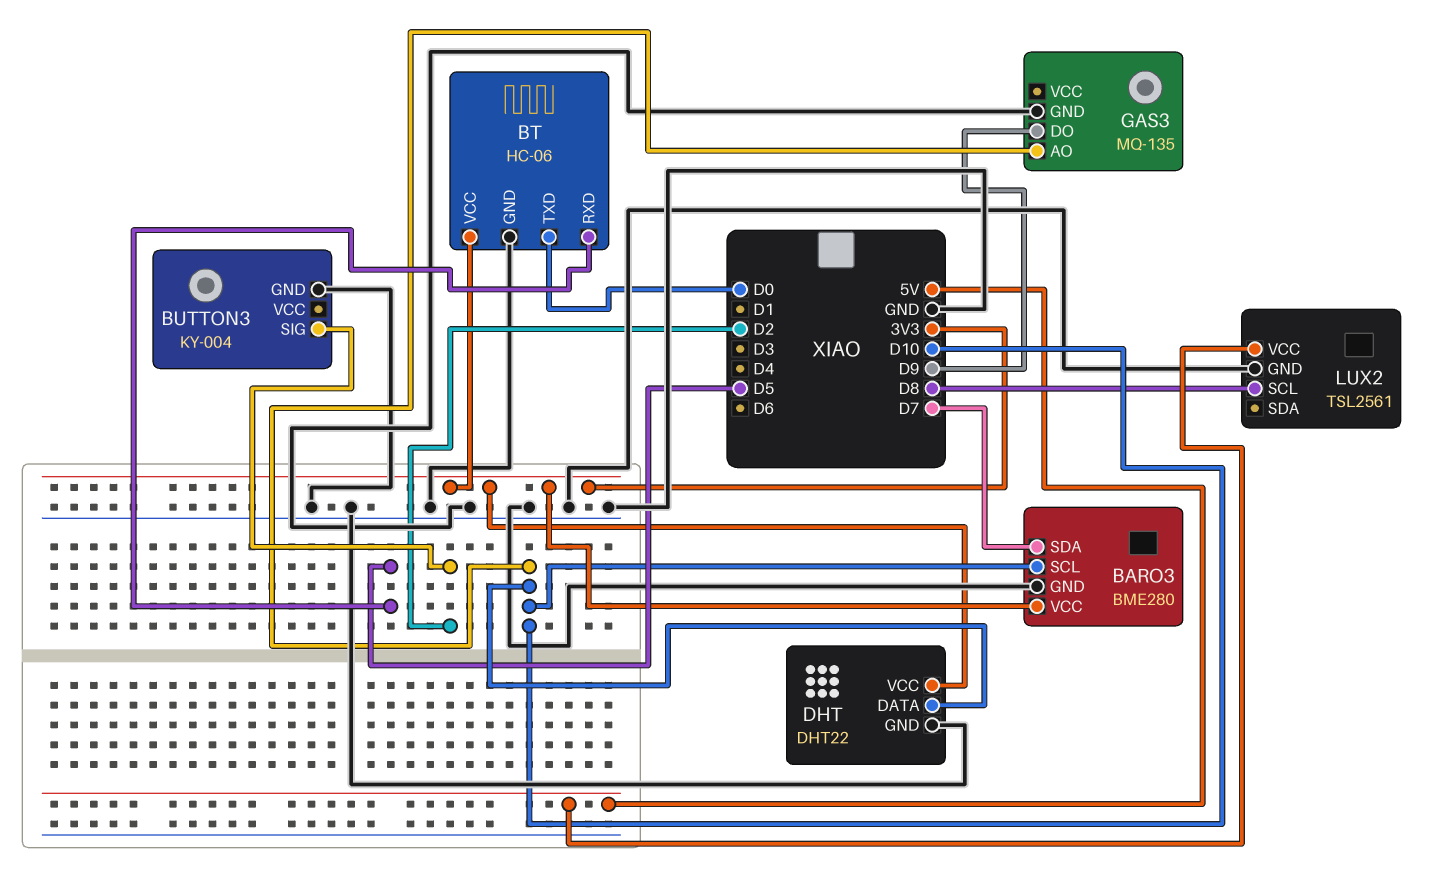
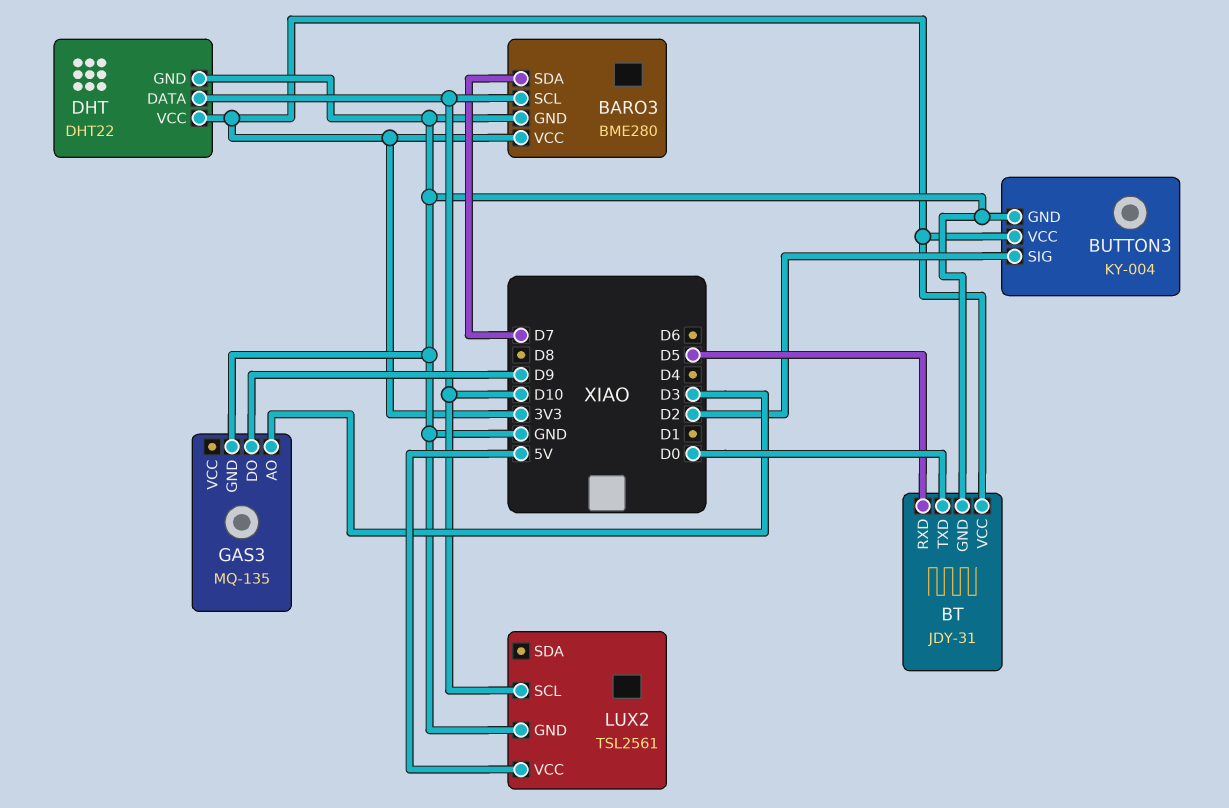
BT: HC-06 -> JDY-31
BUTTON3 pin VCC: none -> 3V3
GAS3 pin AO: D10 -> D3
LUX2 pin SCL: D8 -> D10

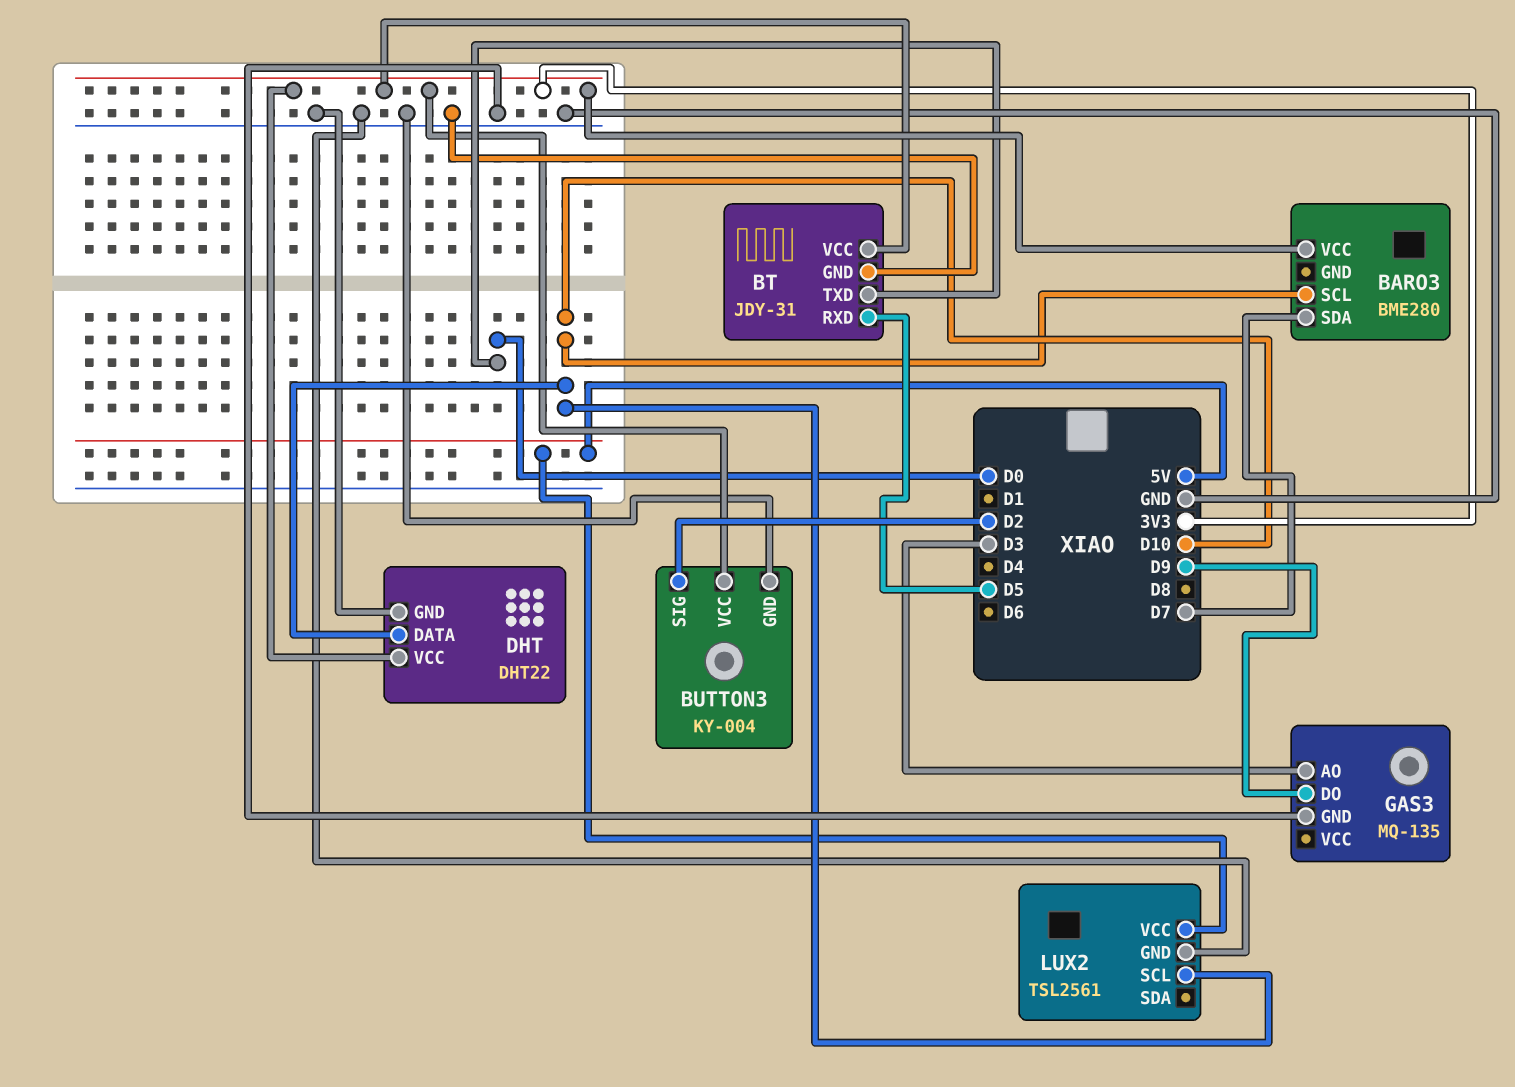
BARO3 pin GND: GND -> none

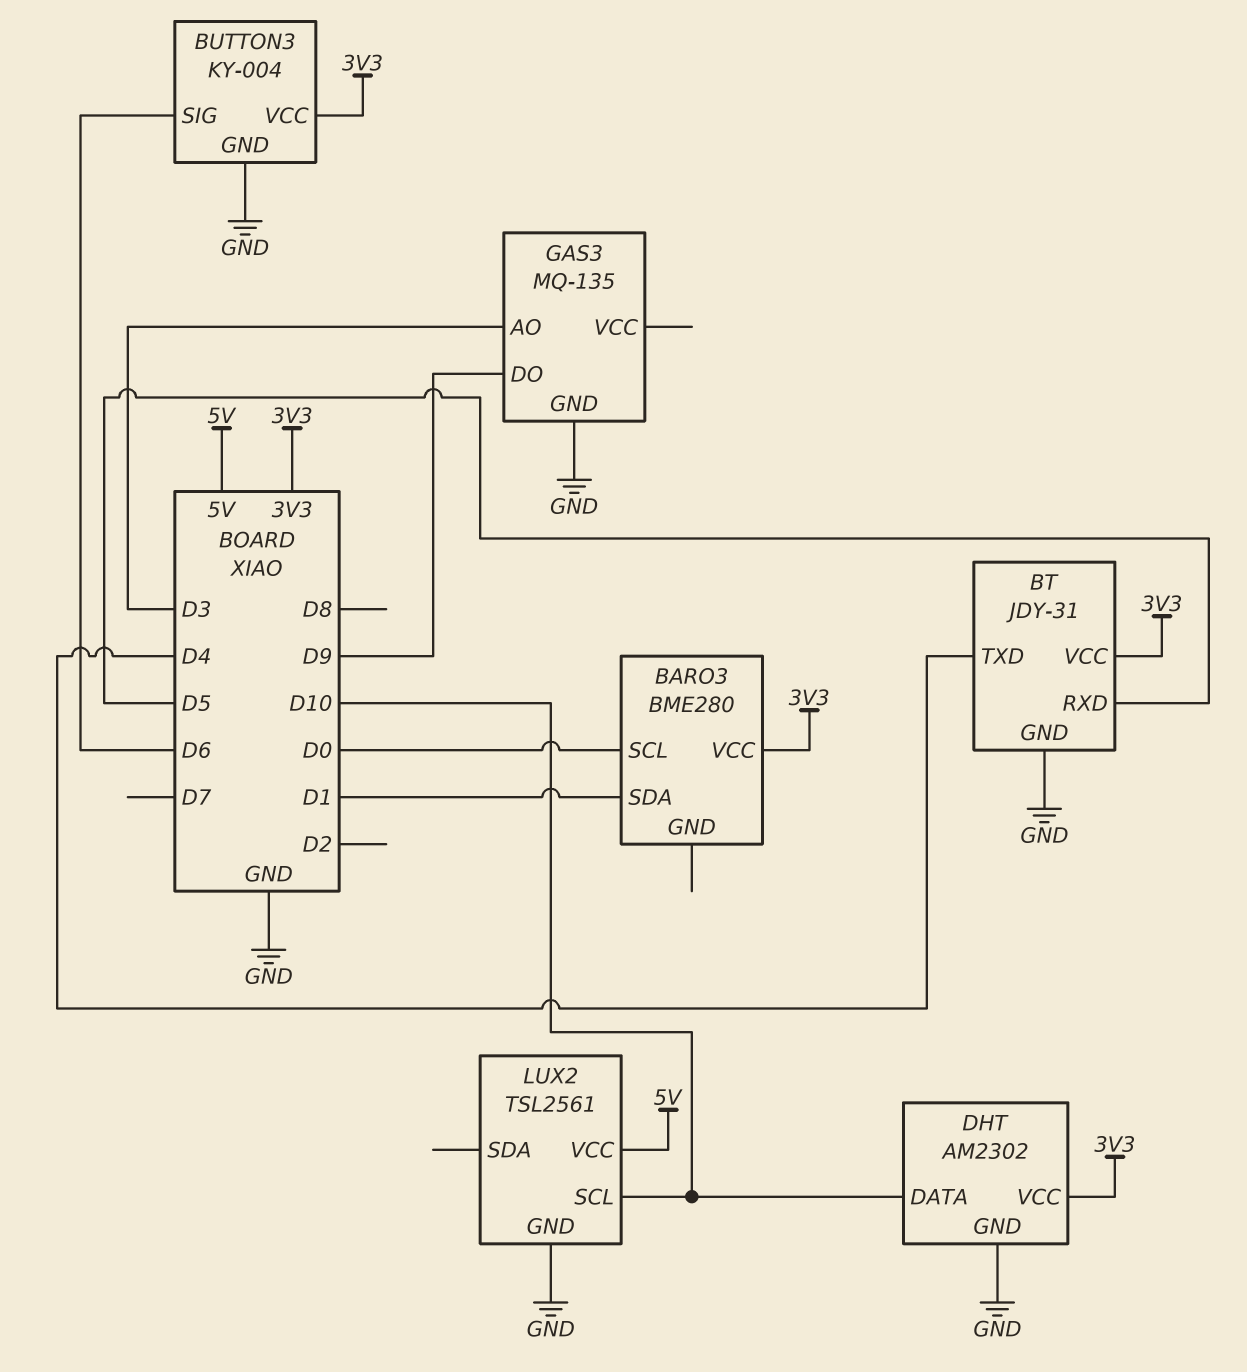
BARO3 pin SCL: D10 -> D0
BARO3 pin SDA: D7 -> D1
BT pin TXD: D0 -> D4
BUTTON3 pin SIG: D2 -> D6
DHT: DHT22 -> AM2302

